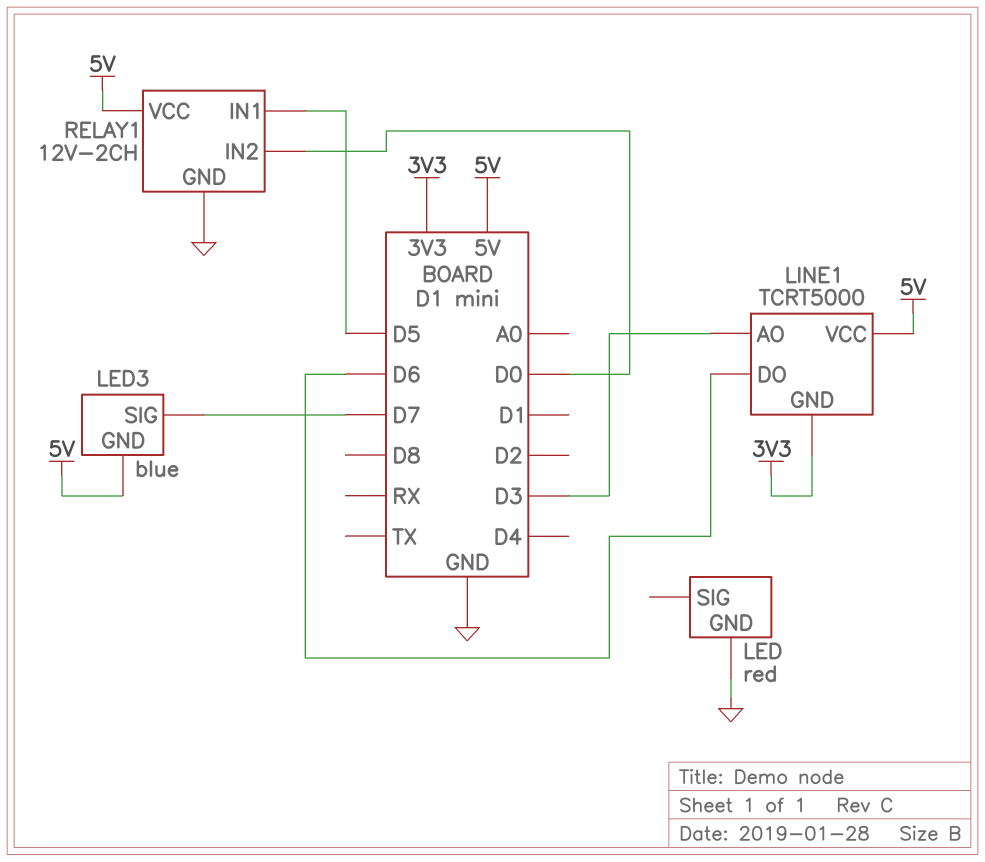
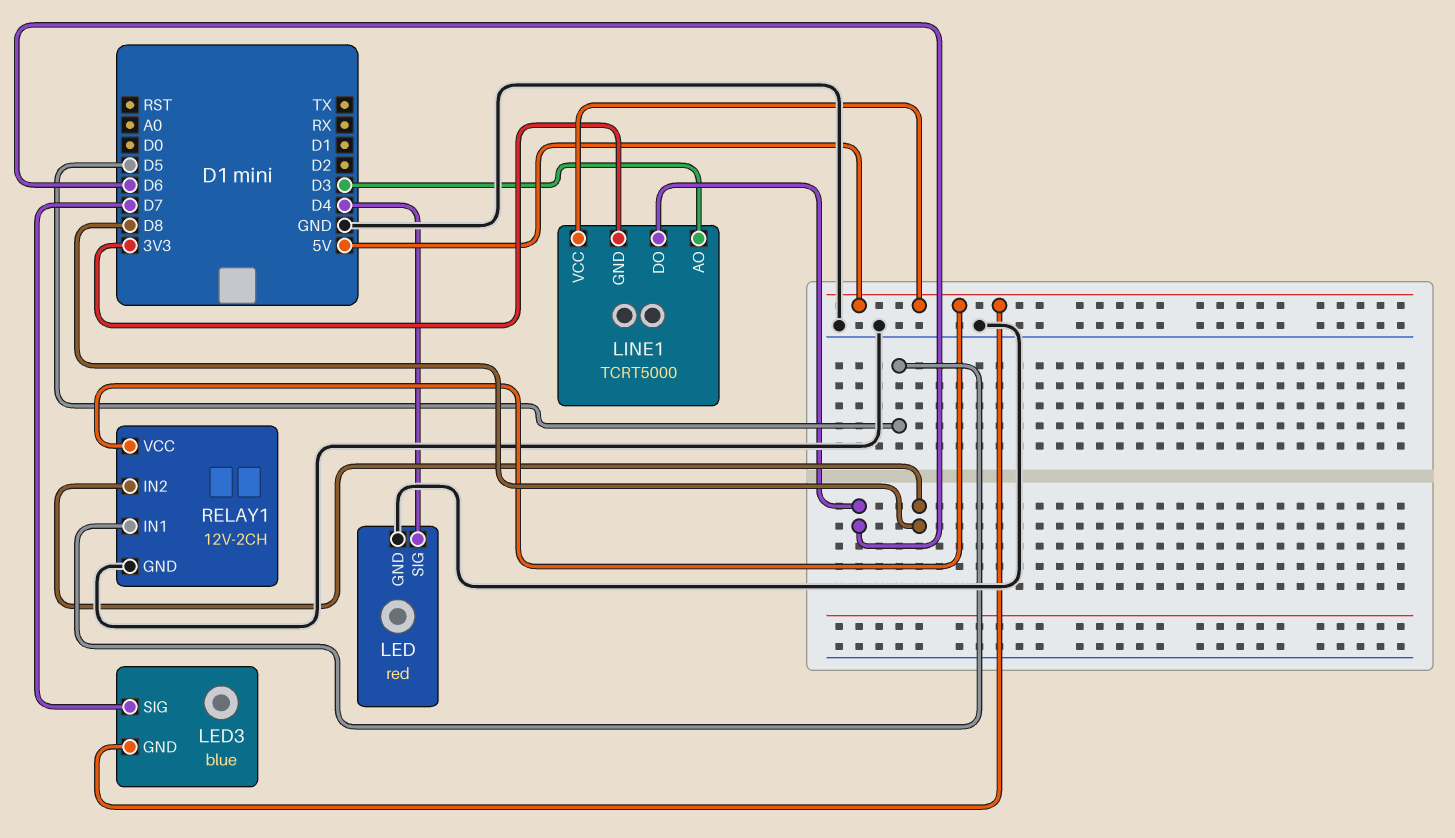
LED pin SIG: none -> D4
RELAY1 pin IN2: D0 -> D8

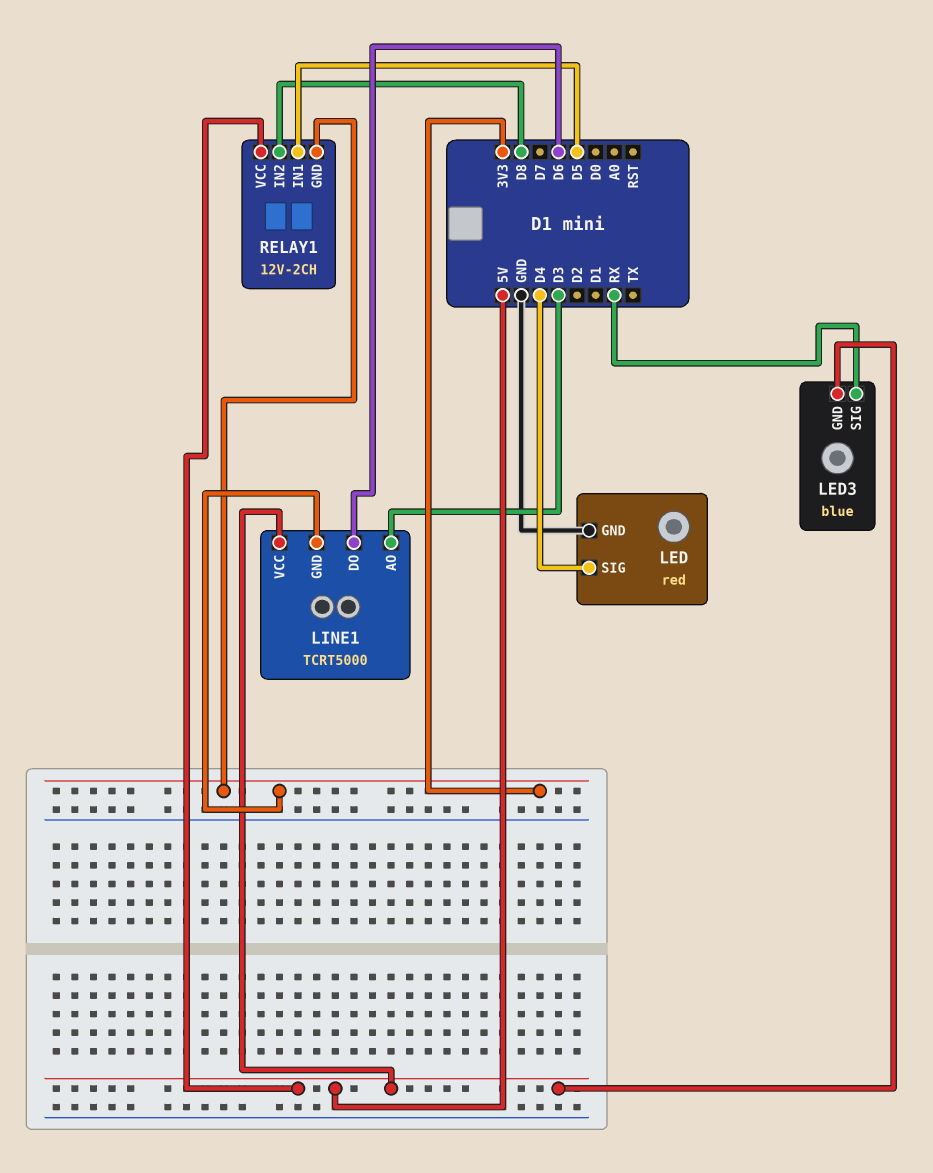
LED3 pin SIG: D7 -> RX
RELAY1 pin GND: GND -> 3V3

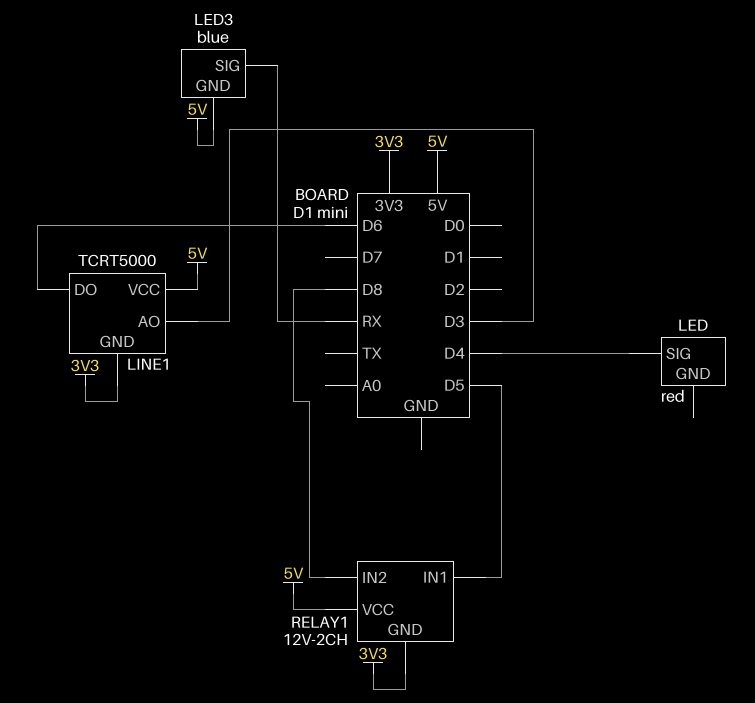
LED pin GND: GND -> none

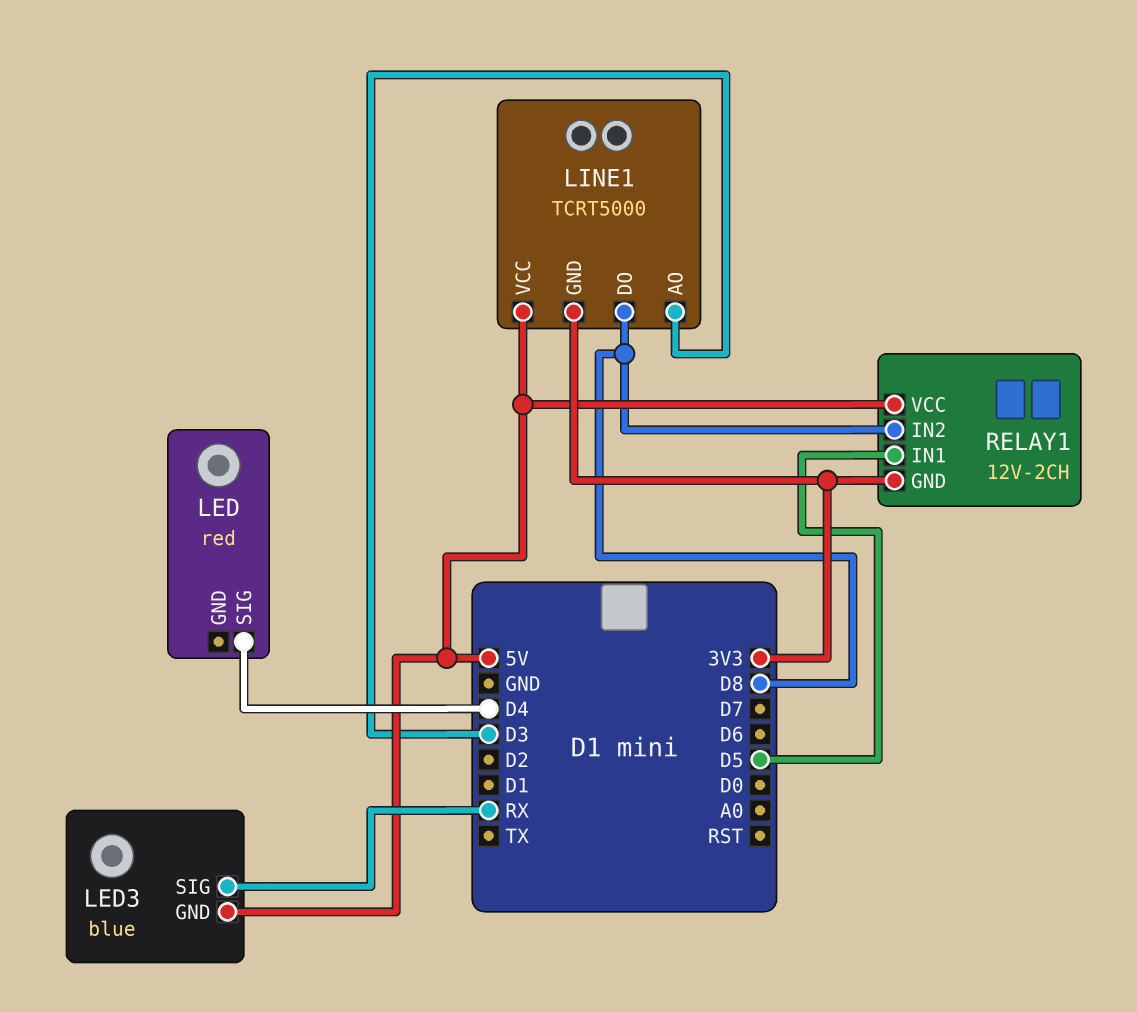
LINE1 pin DO: D6 -> D8

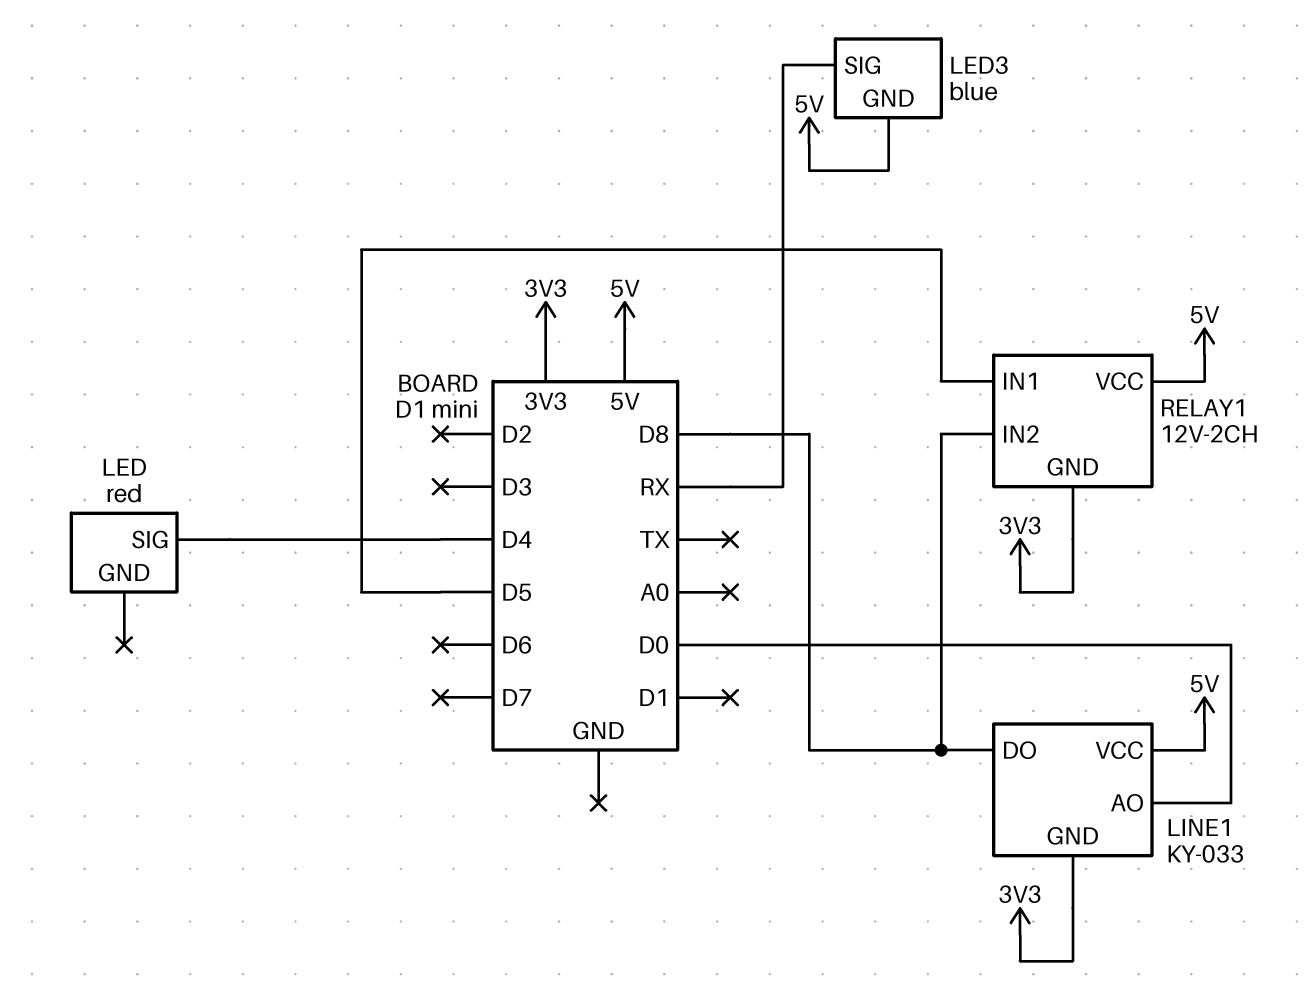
LINE1: TCRT5000 -> KY-033
LINE1 pin AO: D3 -> D0

